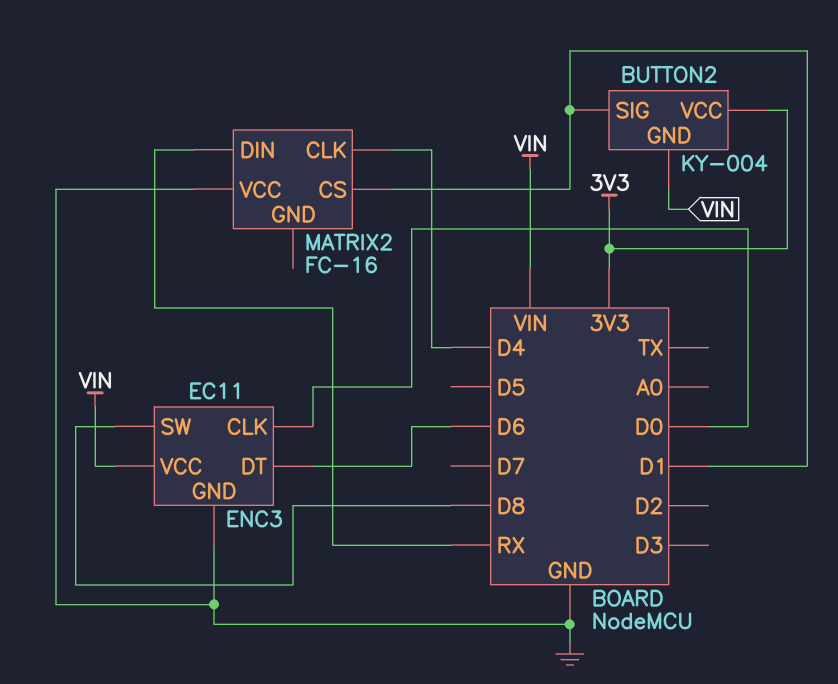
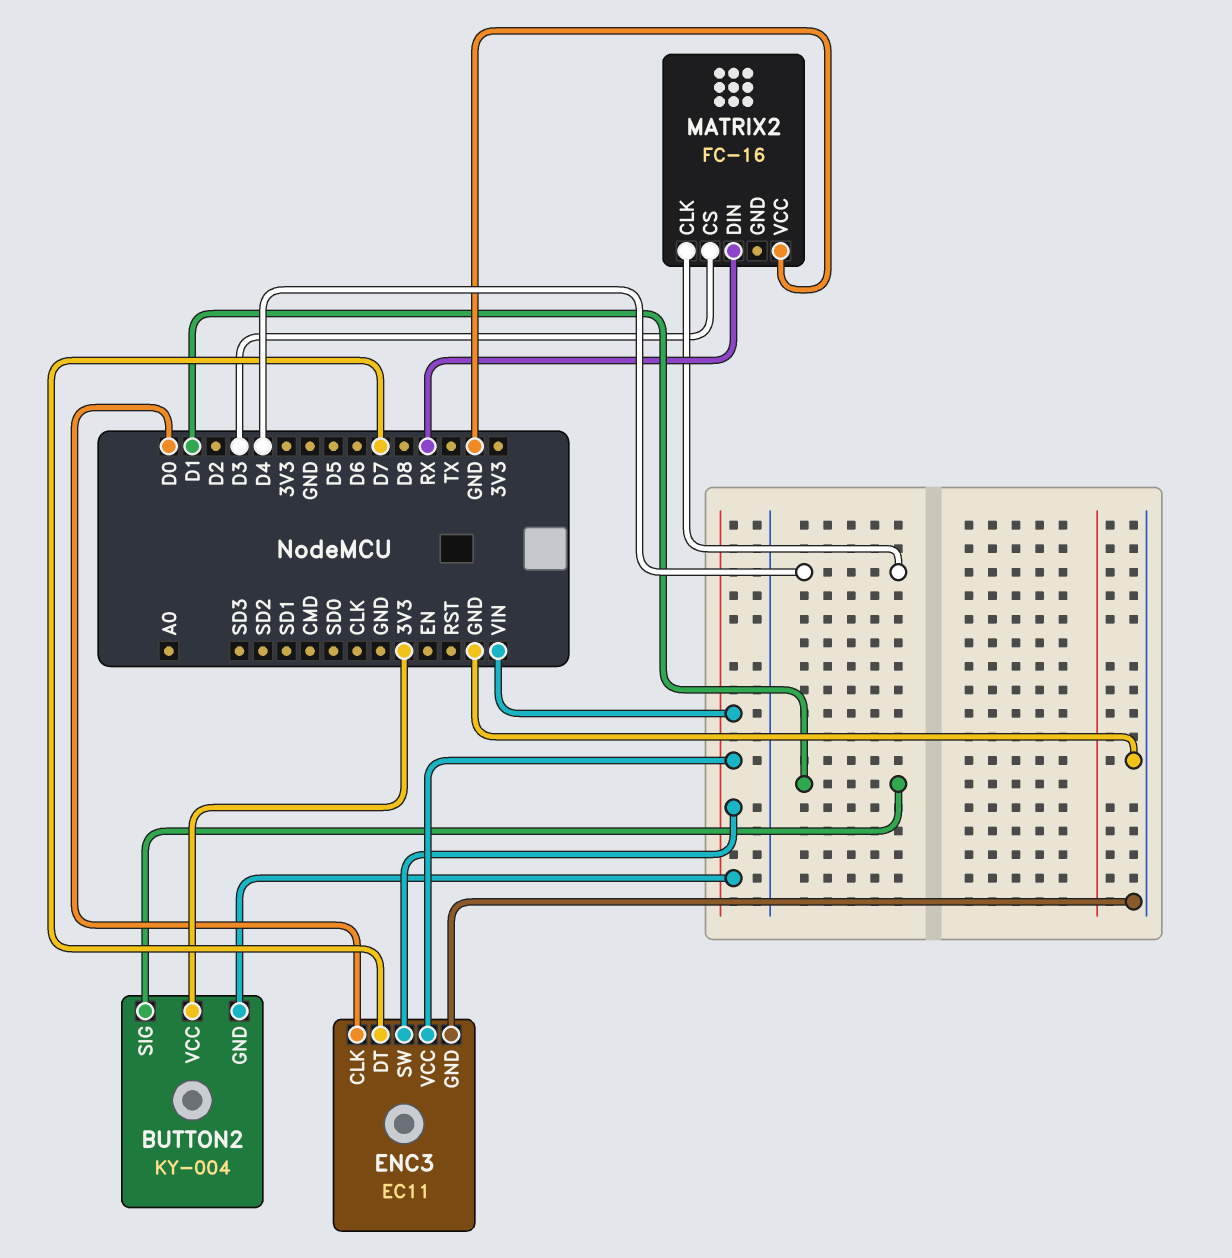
ENC3 pin DT: D6 -> D7
ENC3 pin SW: D8 -> VIN
MATRIX2 pin CS: D1 -> D3

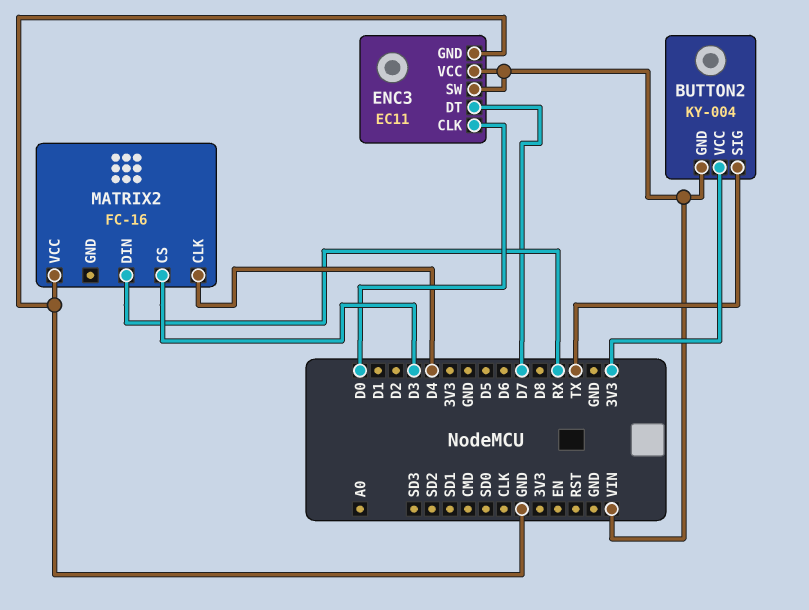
BUTTON2 pin SIG: D1 -> TX

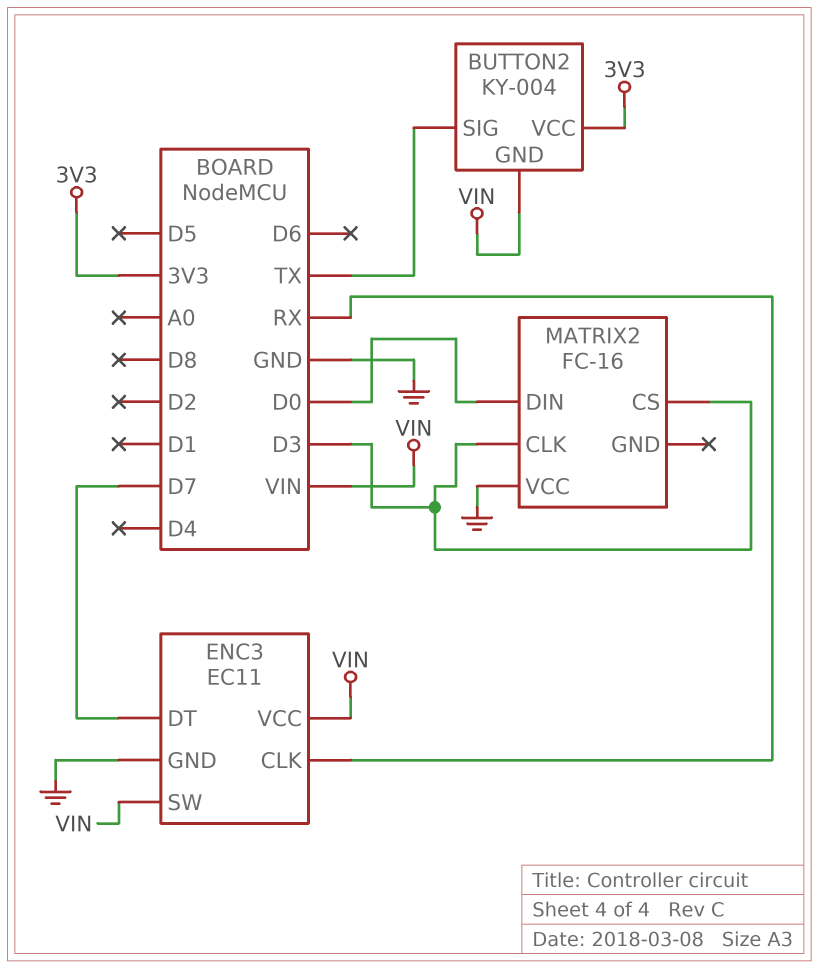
ENC3 pin CLK: D0 -> RX
MATRIX2 pin CLK: D4 -> D3
MATRIX2 pin DIN: RX -> D0

